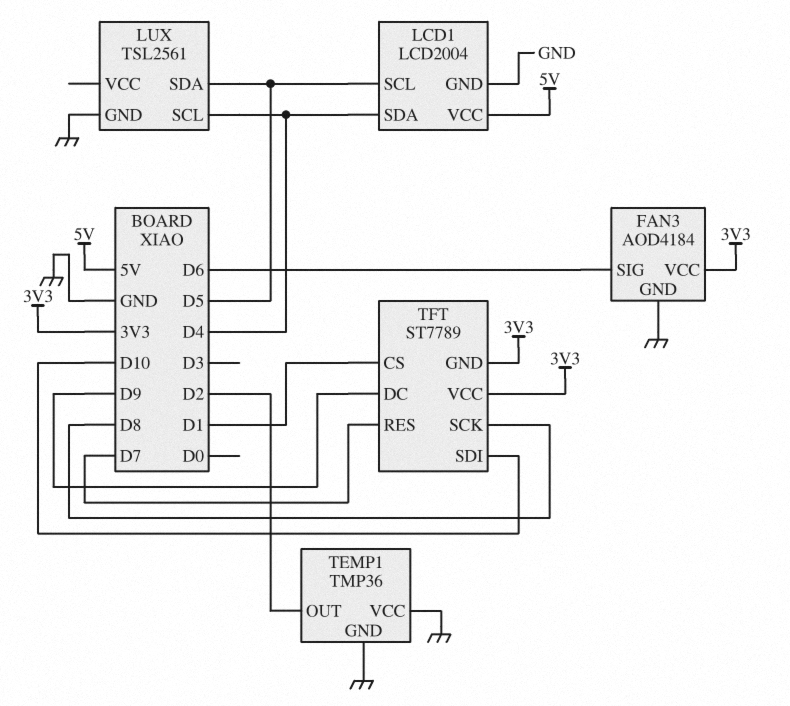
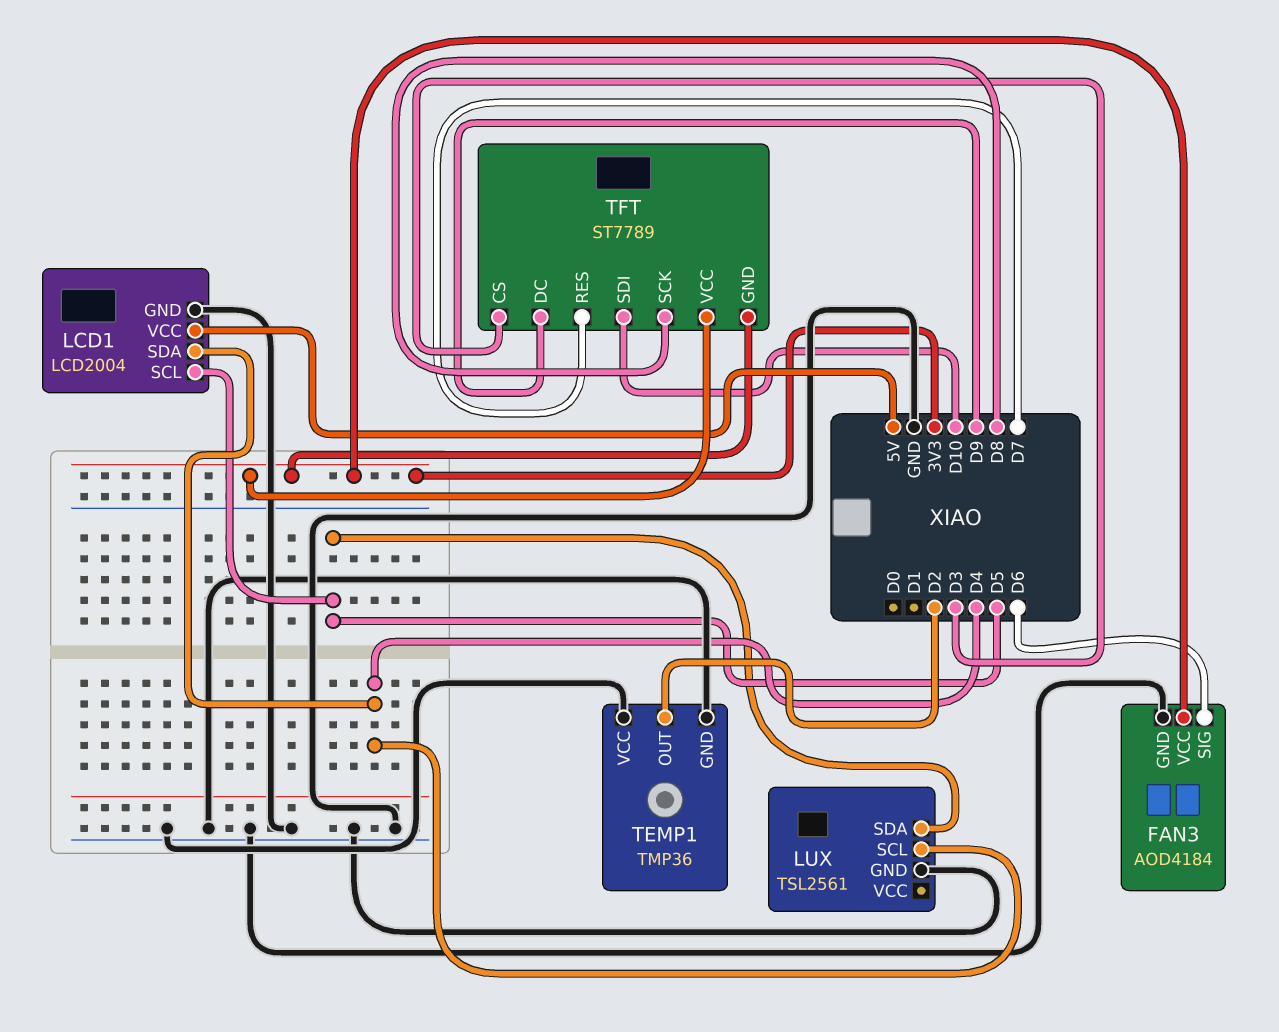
TFT pin CS: D1 -> D3

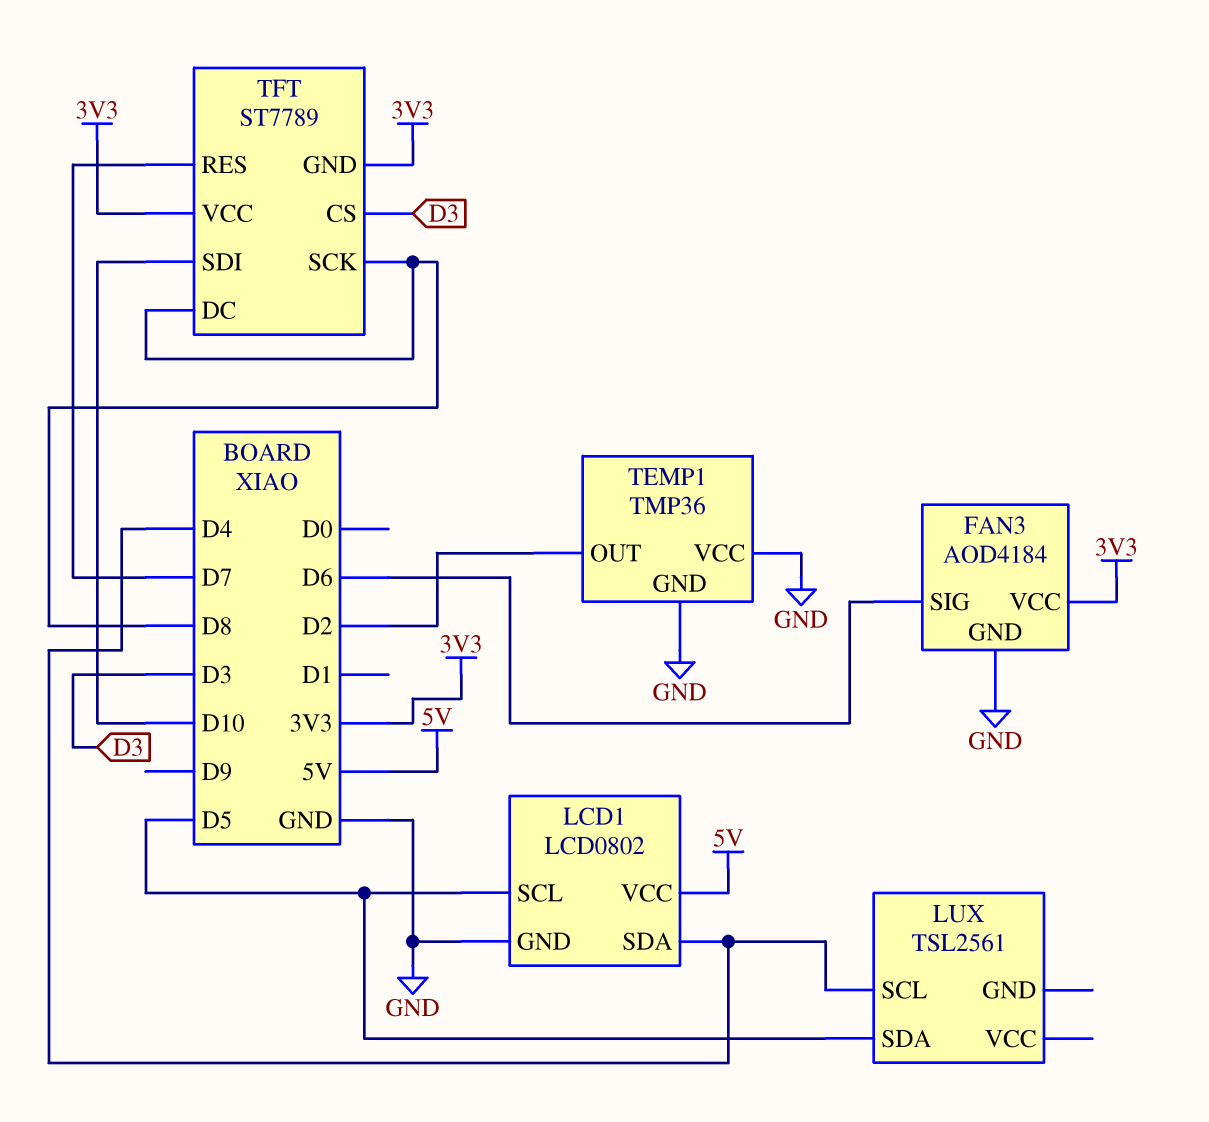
LCD1: LCD2004 -> LCD0802
LUX pin GND: GND -> none
TFT pin DC: D9 -> D8

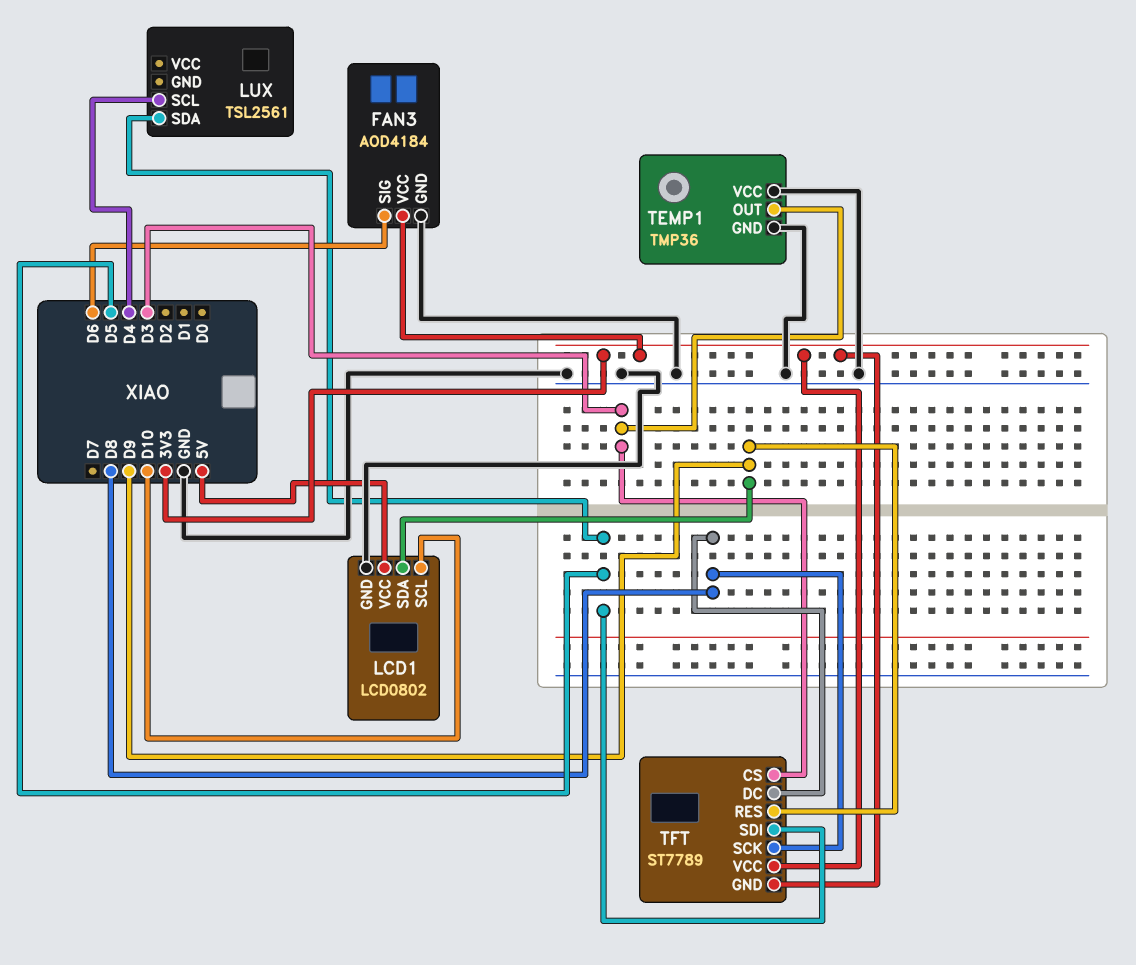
LCD1 pin SCL: D5 -> D10
LCD1 pin SDA: D4 -> D9
TEMP1 pin OUT: D2 -> D3
TFT pin RES: D7 -> D9
TFT pin SDI: D10 -> D5

